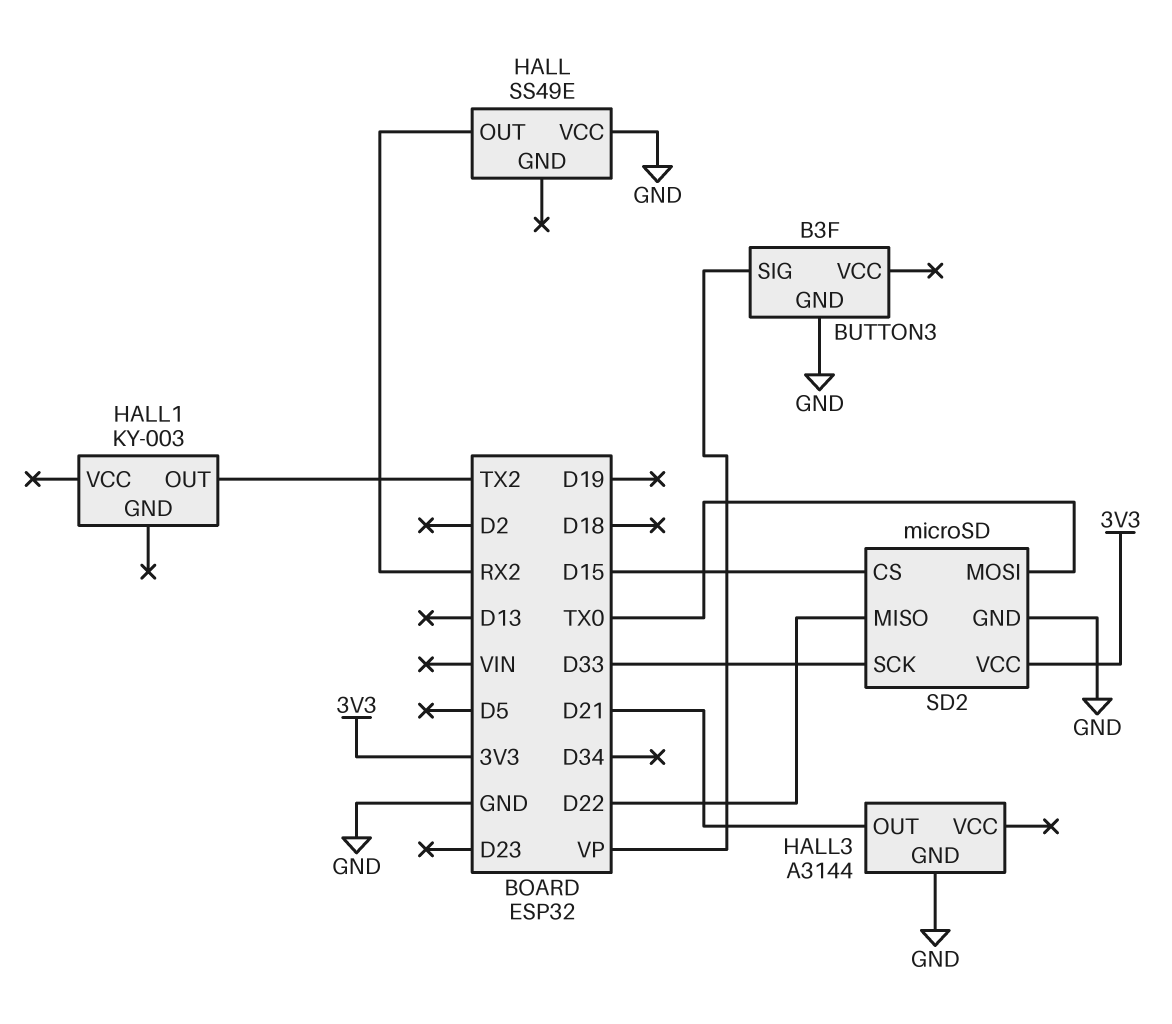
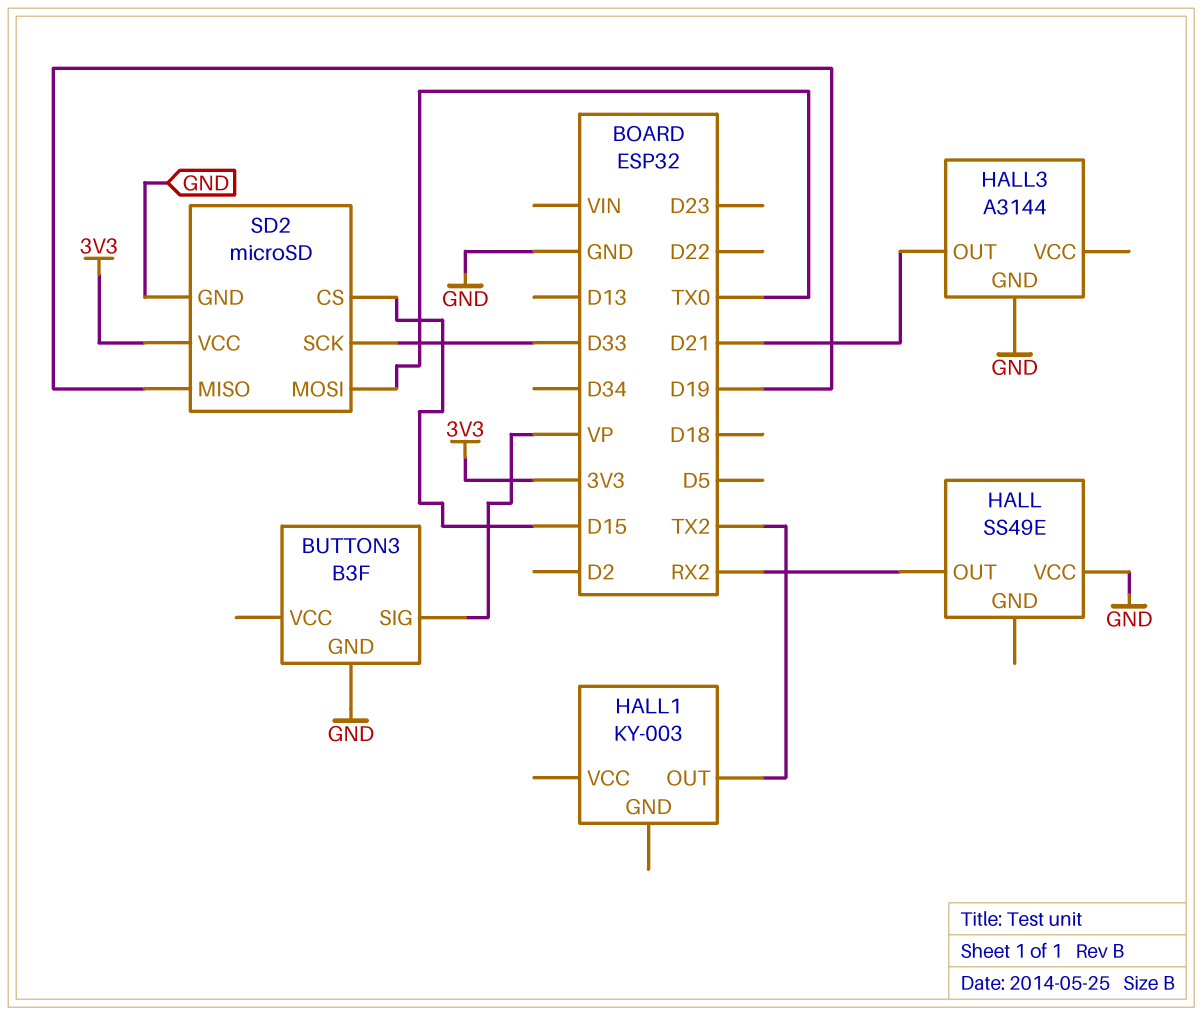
SD2 pin MISO: D22 -> D19

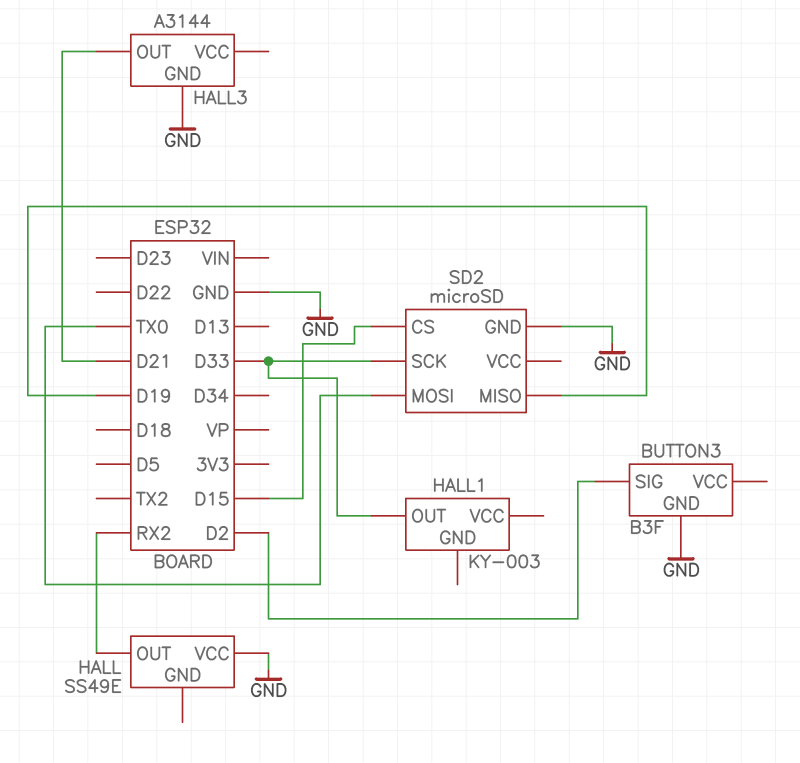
BUTTON3 pin SIG: VP -> D2
HALL1 pin OUT: TX2 -> D33
SD2 pin VCC: 3V3 -> none

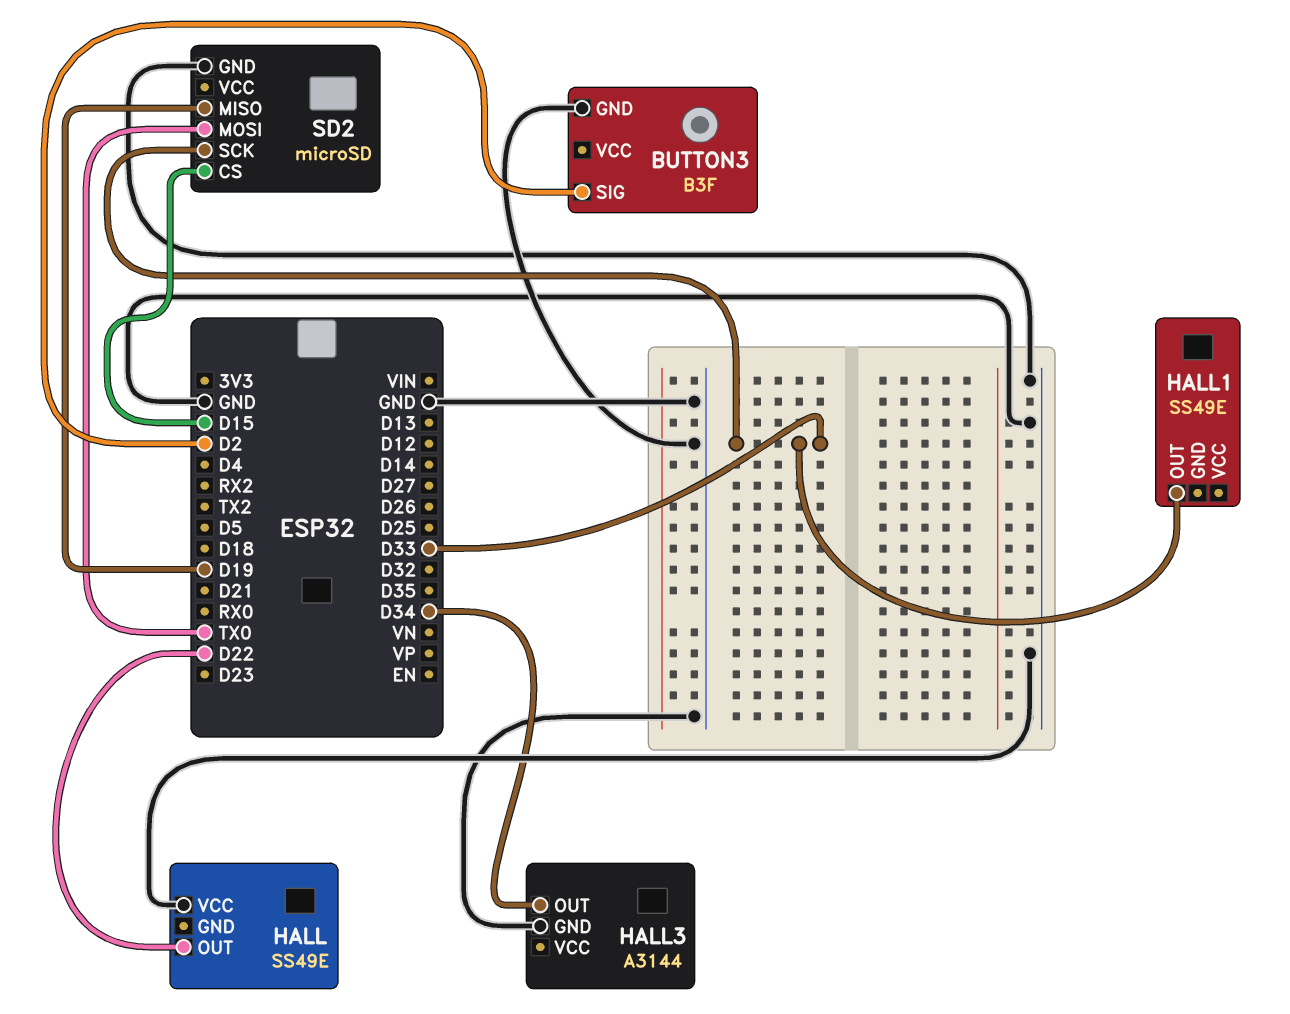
HALL pin OUT: RX2 -> D22
HALL1: KY-003 -> SS49E
HALL3 pin OUT: D21 -> D34

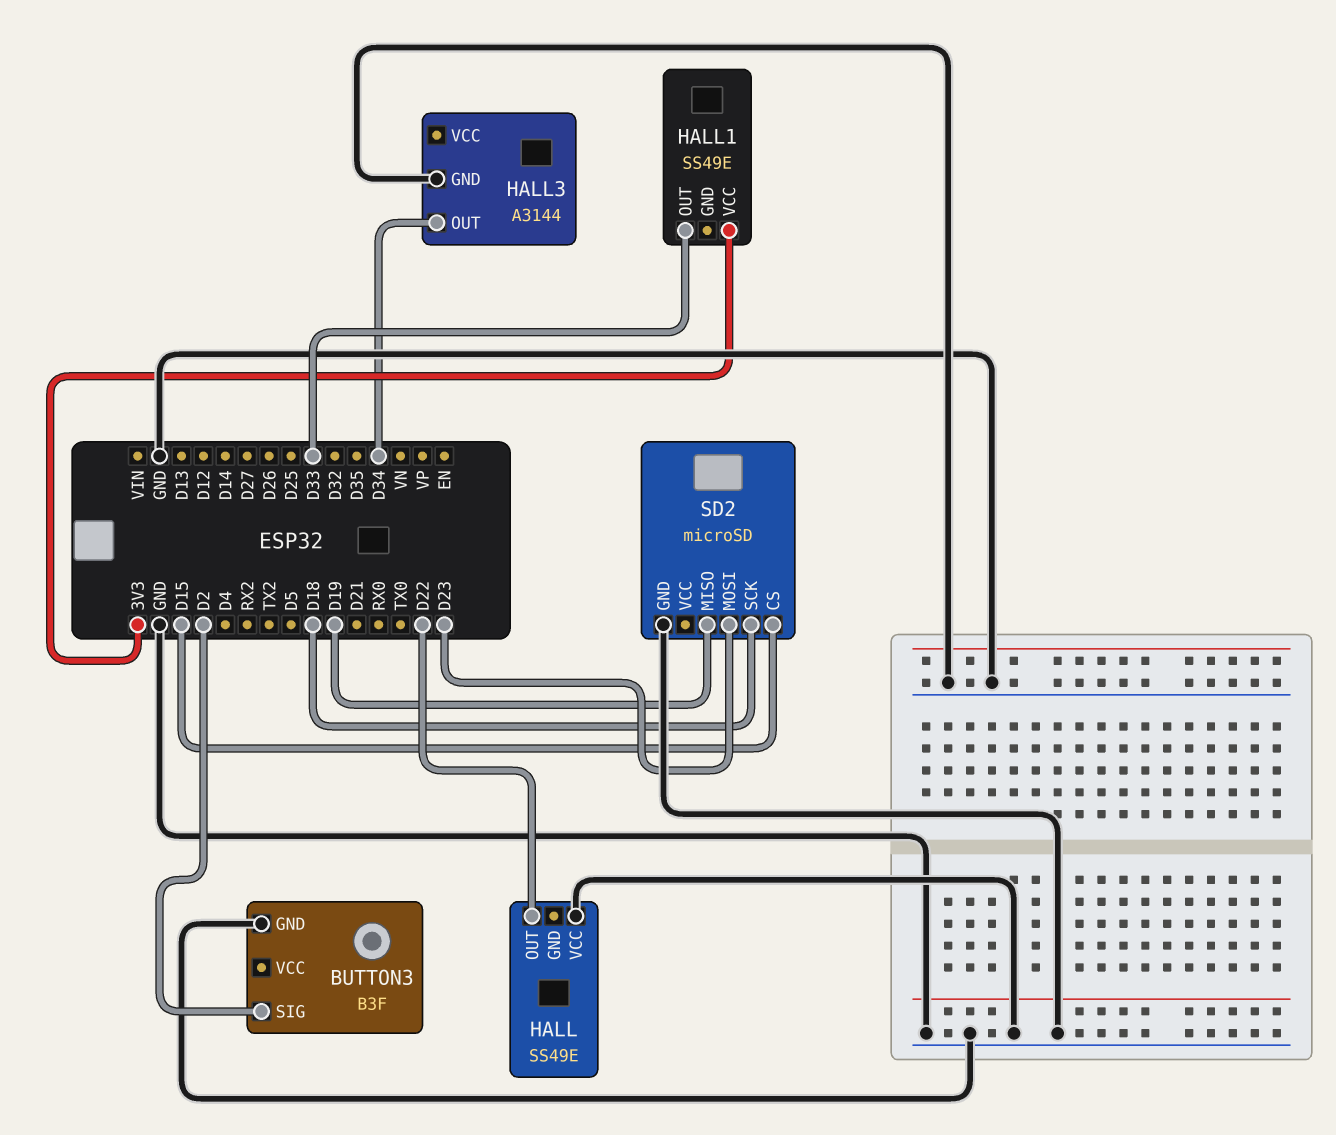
HALL1 pin VCC: none -> 3V3
SD2 pin MOSI: TX0 -> D23
SD2 pin SCK: D33 -> D18

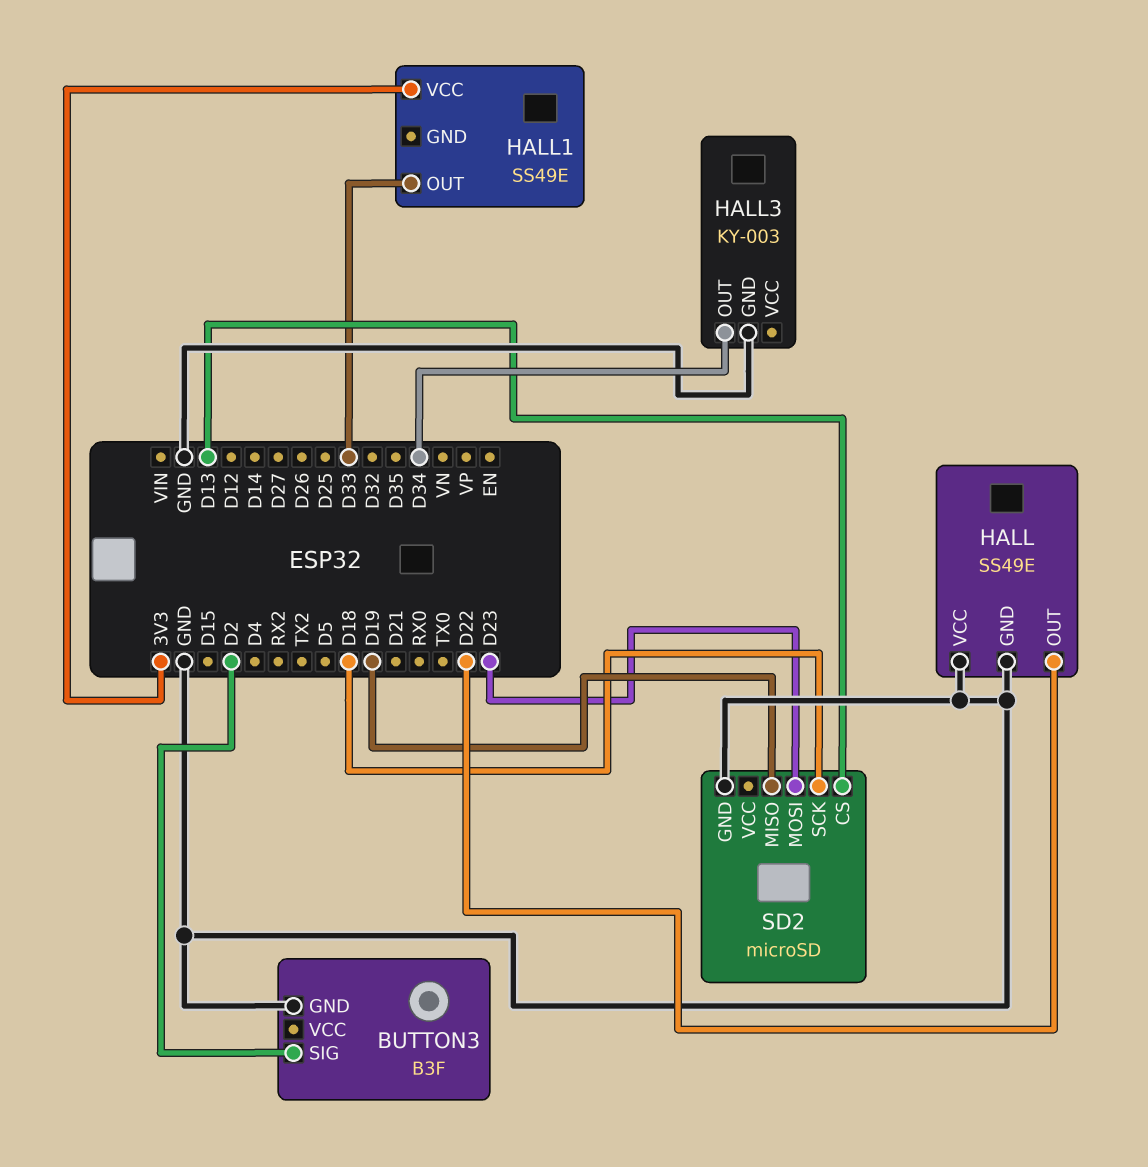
HALL pin GND: none -> GND
HALL3: A3144 -> KY-003
SD2 pin CS: D15 -> D13

